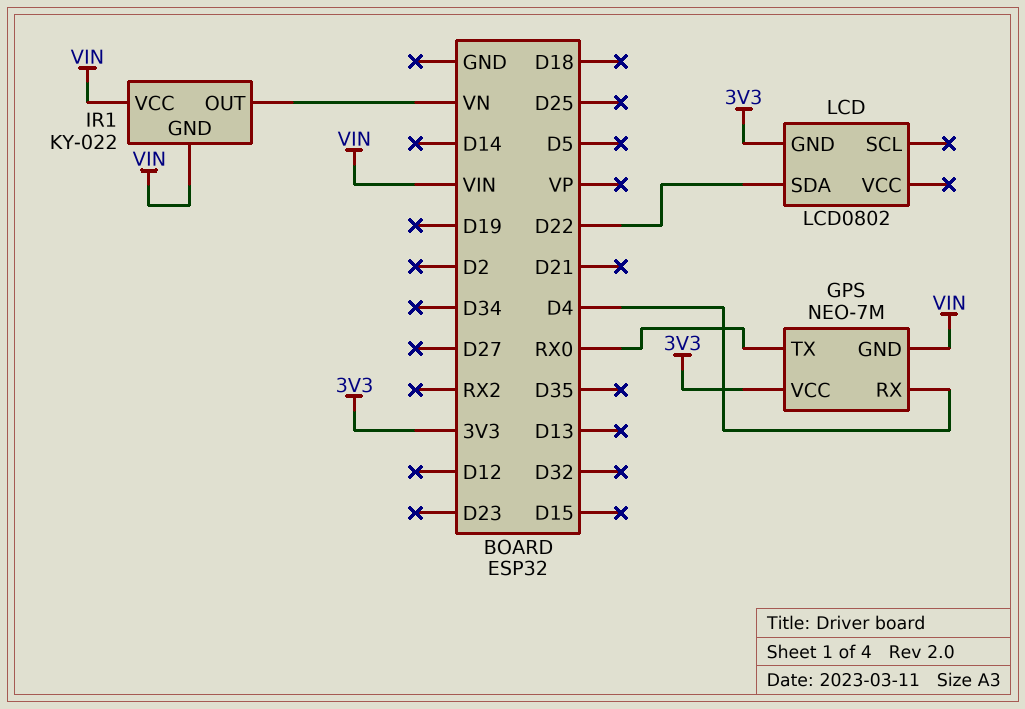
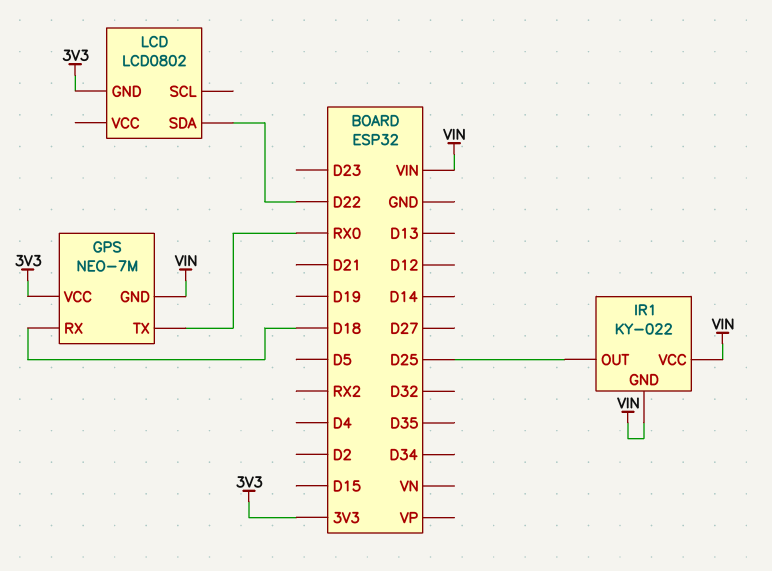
GPS pin RX: D4 -> D18
IR1 pin OUT: VN -> D25

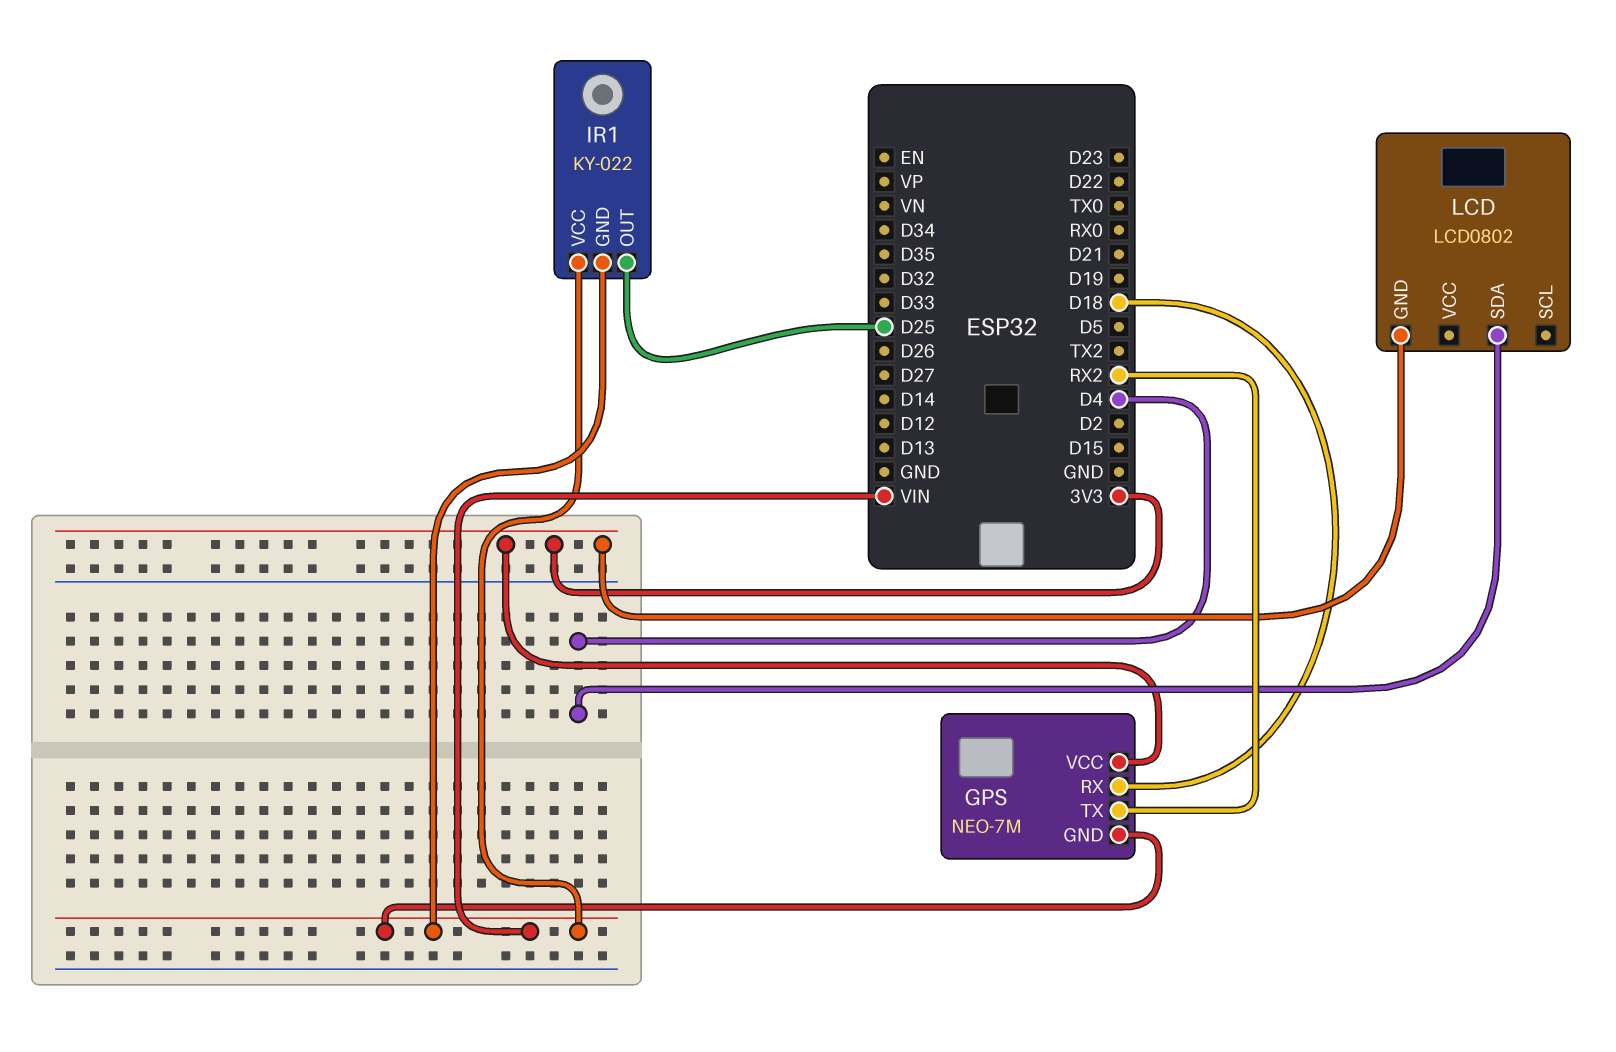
GPS pin TX: RX0 -> RX2
LCD pin SDA: D22 -> D4

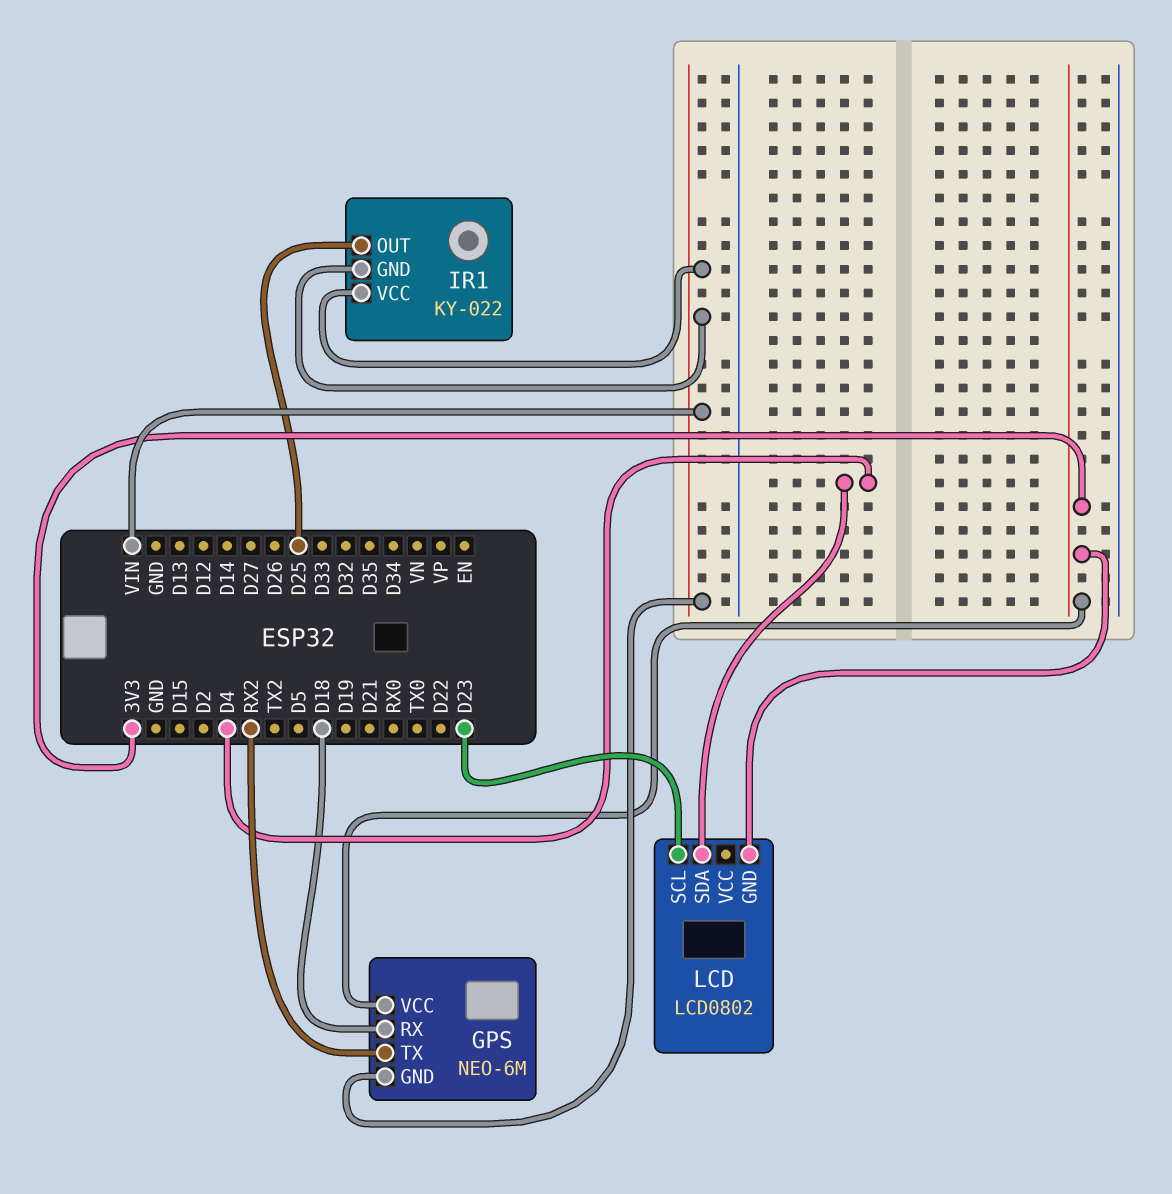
GPS: NEO-7M -> NEO-6M
LCD pin SCL: none -> D23

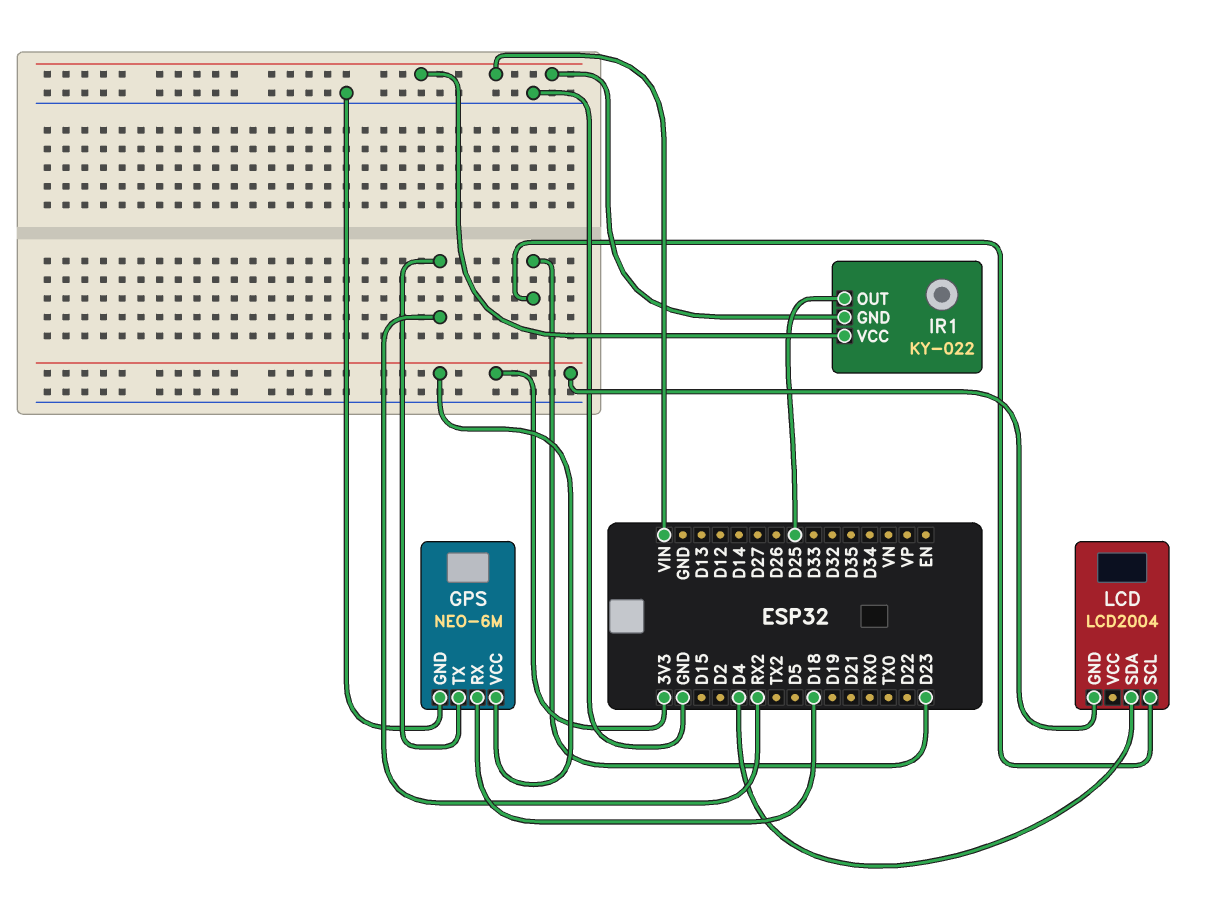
GPS pin GND: VIN -> GND
LCD: LCD0802 -> LCD2004

